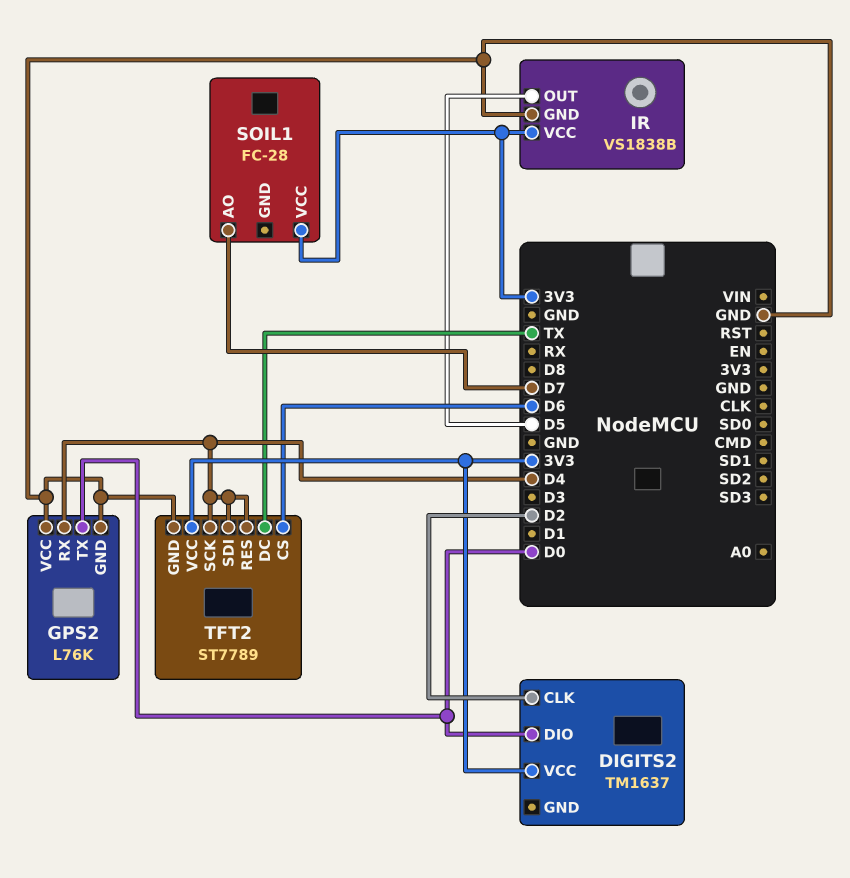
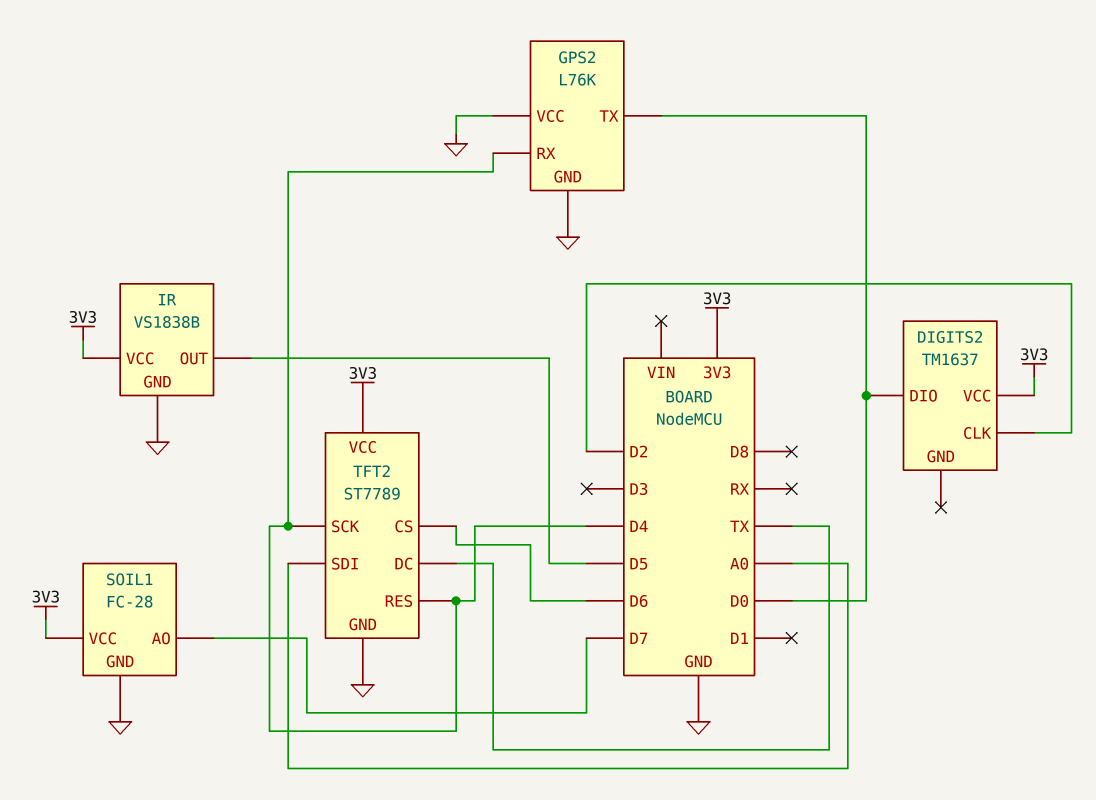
SOIL1 pin GND: none -> GND
TFT2 pin SDI: D4 -> A0

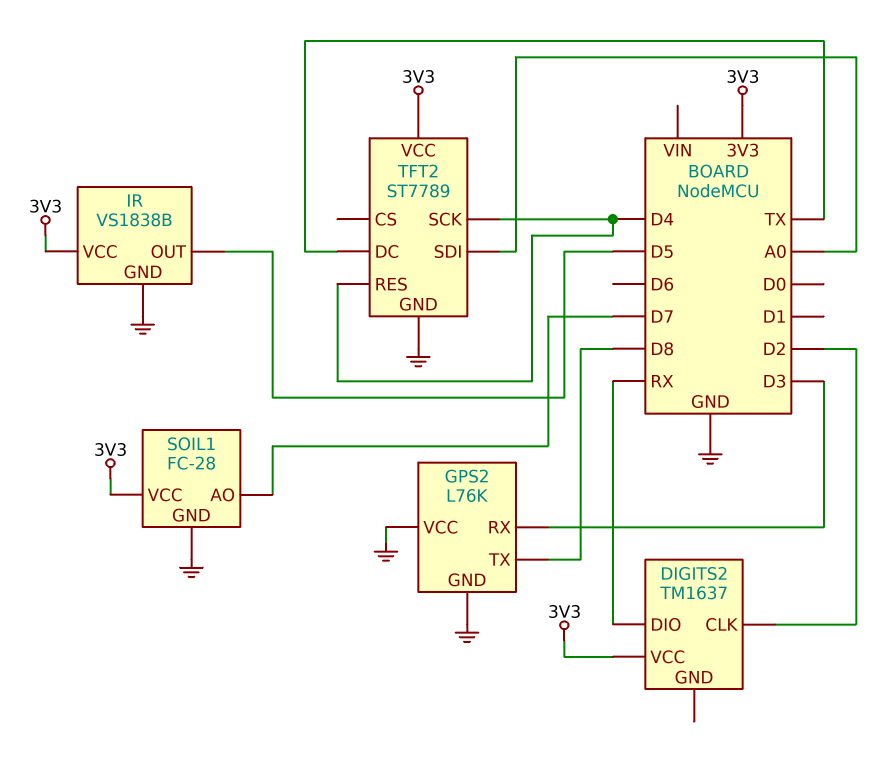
DIGITS2 pin DIO: D0 -> RX
GPS2 pin RX: D4 -> D3
GPS2 pin TX: D0 -> D8
TFT2 pin CS: D6 -> none

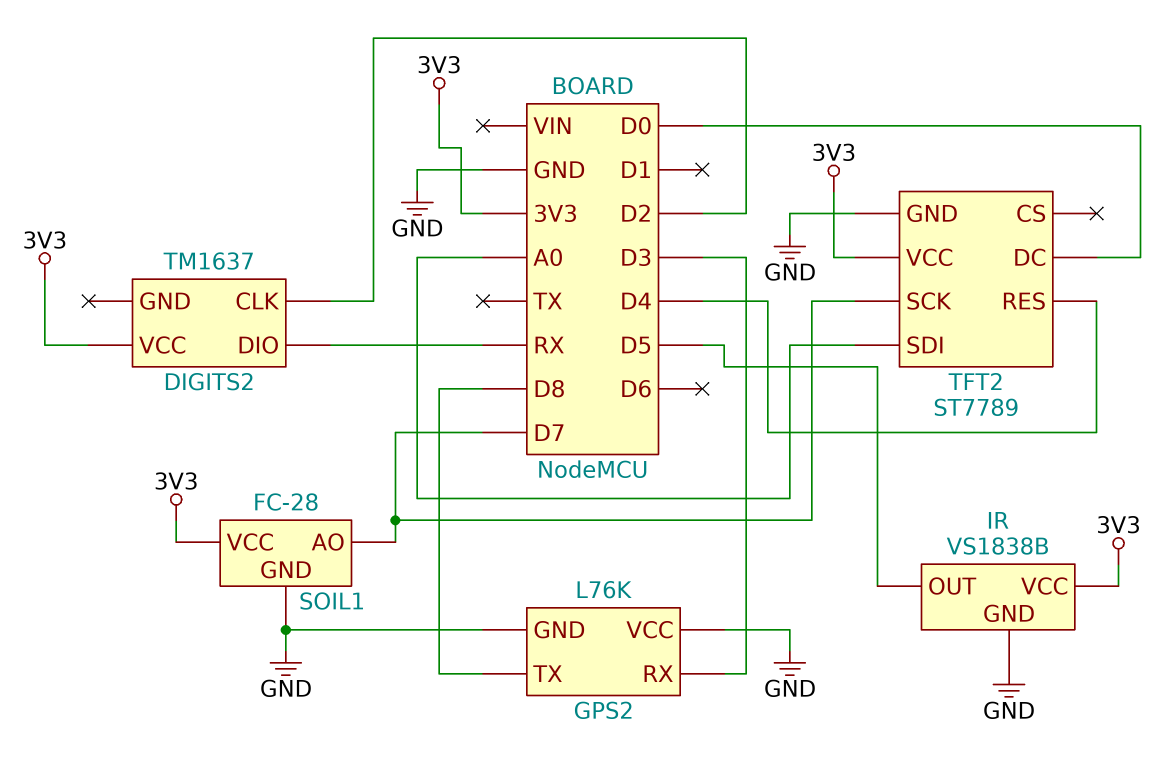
TFT2 pin DC: TX -> D0
TFT2 pin SCK: D4 -> D7

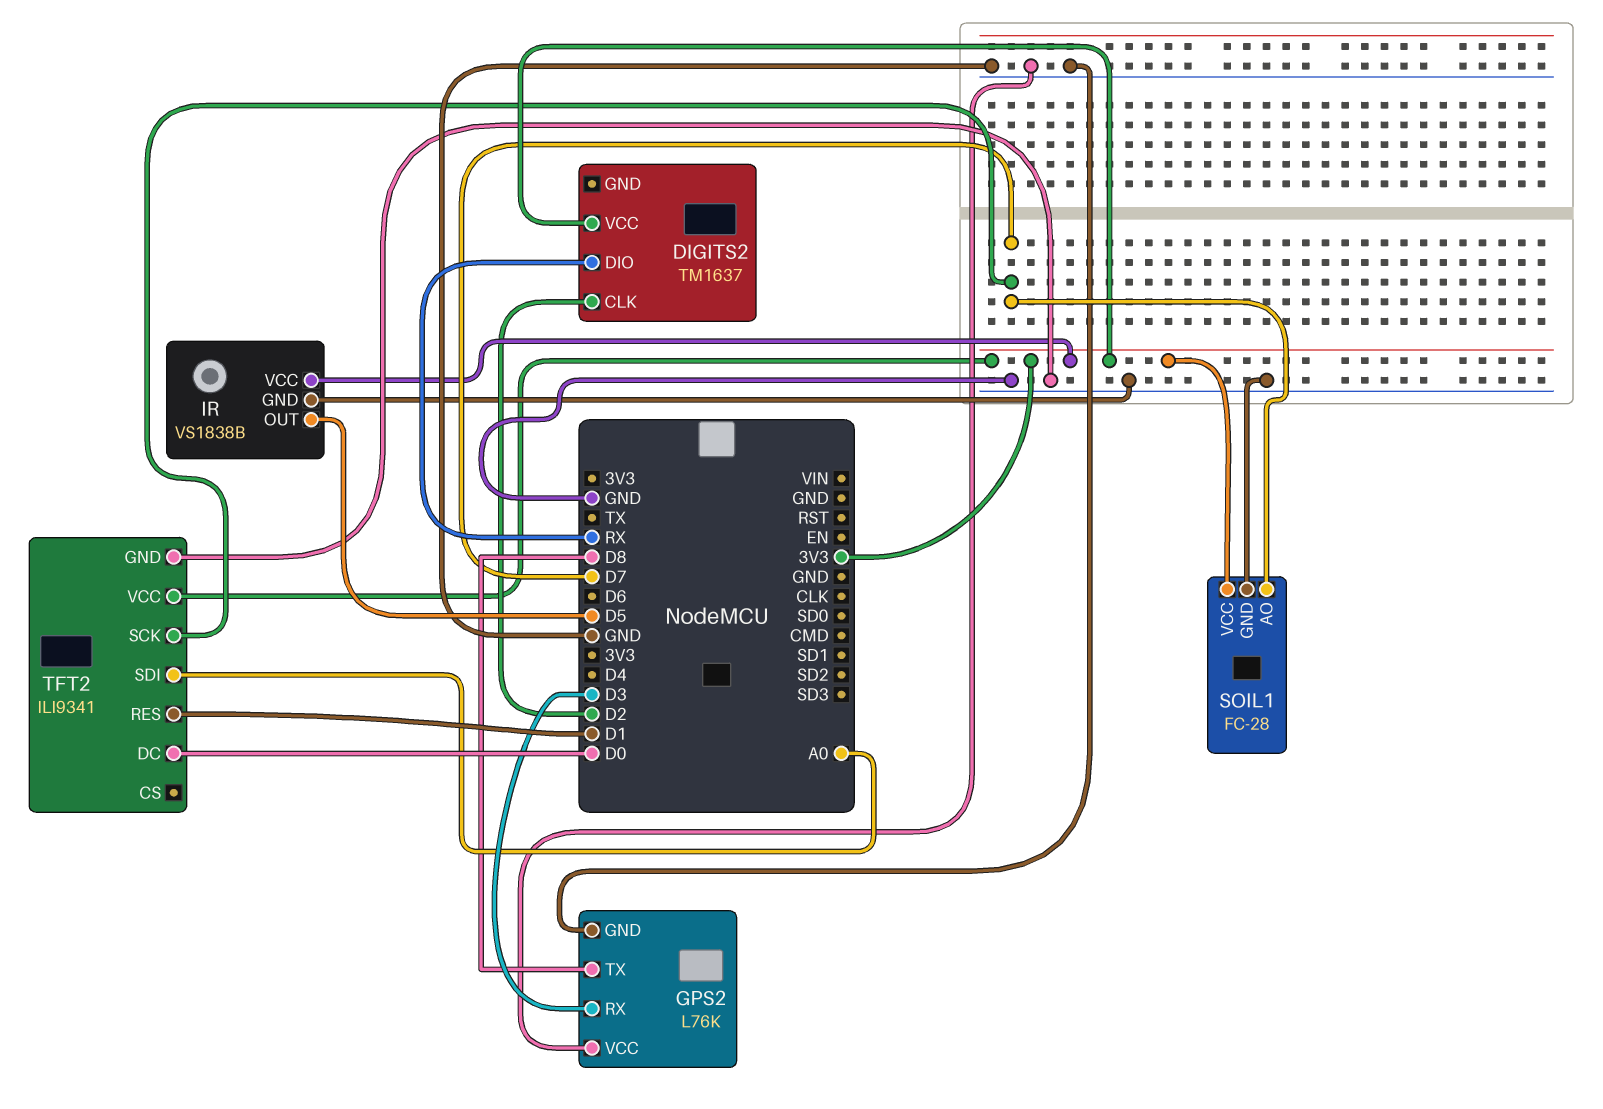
TFT2: ST7789 -> ILI9341
TFT2 pin RES: D4 -> D1

